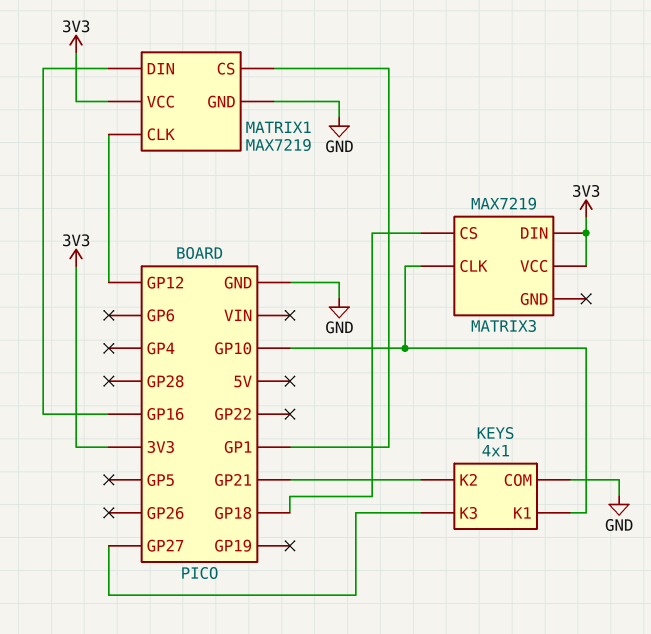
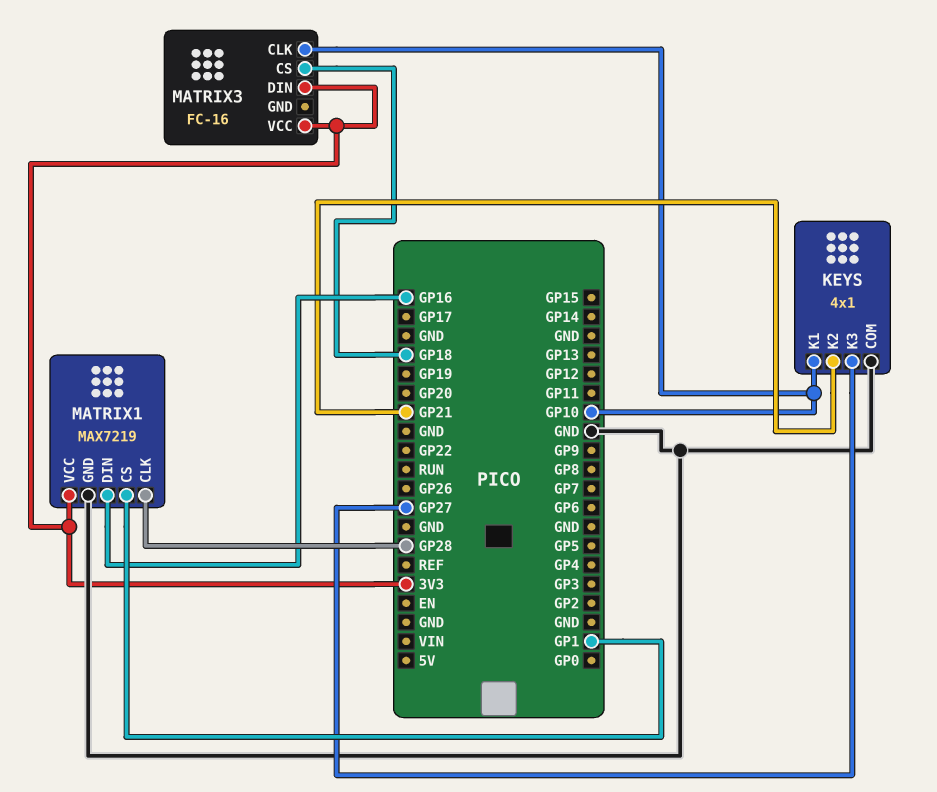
MATRIX1 pin CLK: GP12 -> GP28
MATRIX3: MAX7219 -> FC-16

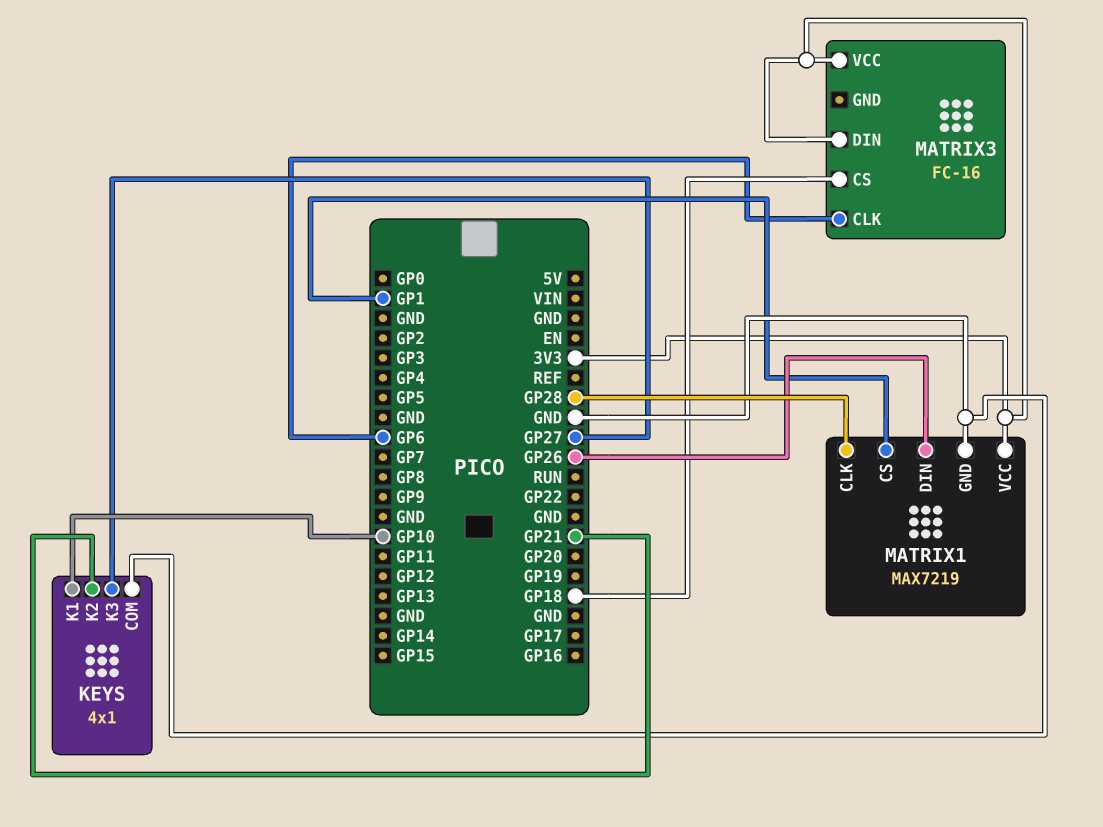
MATRIX1 pin DIN: GP16 -> GP26
MATRIX3 pin CLK: GP10 -> GP6

